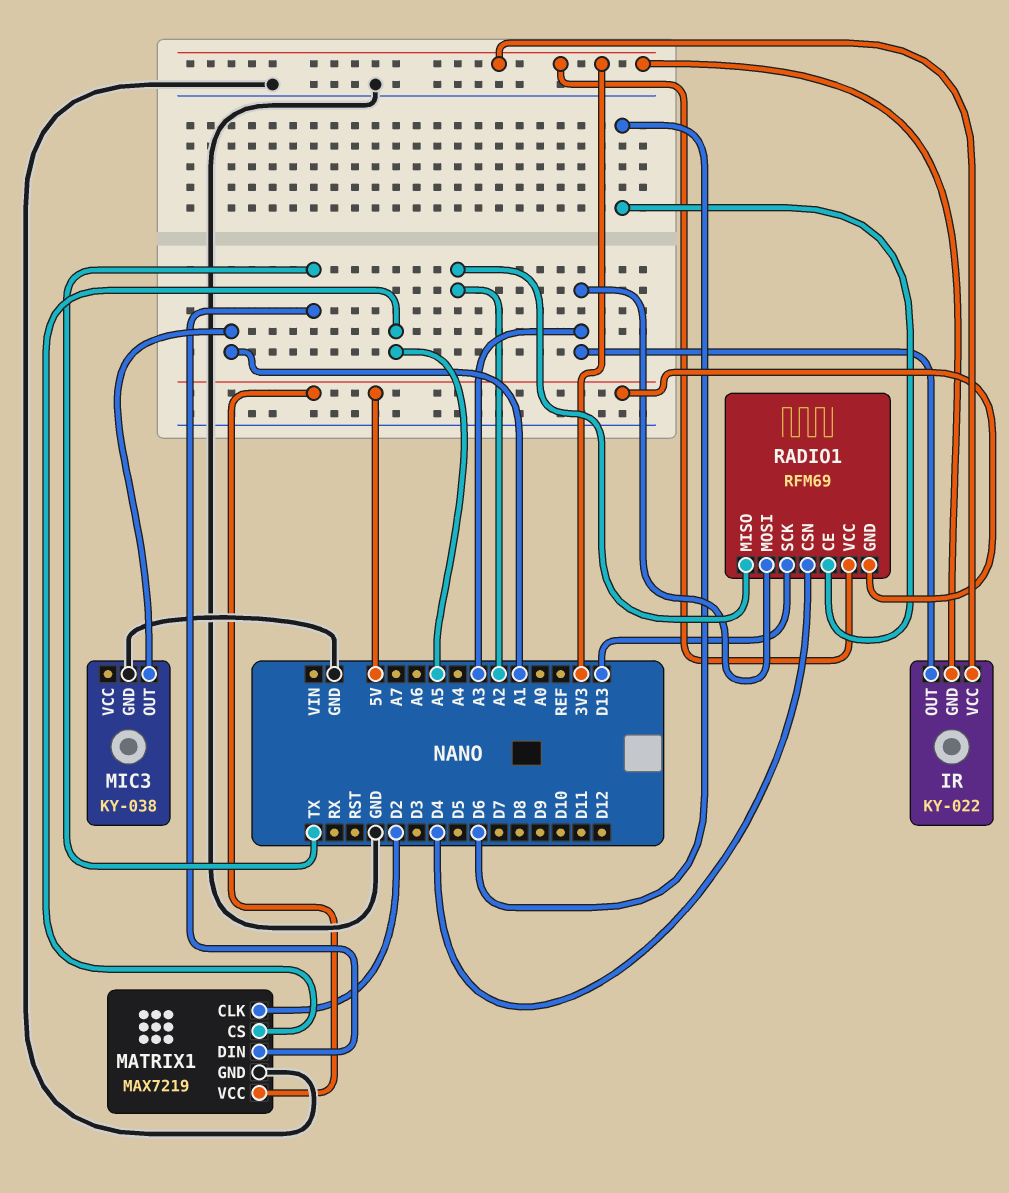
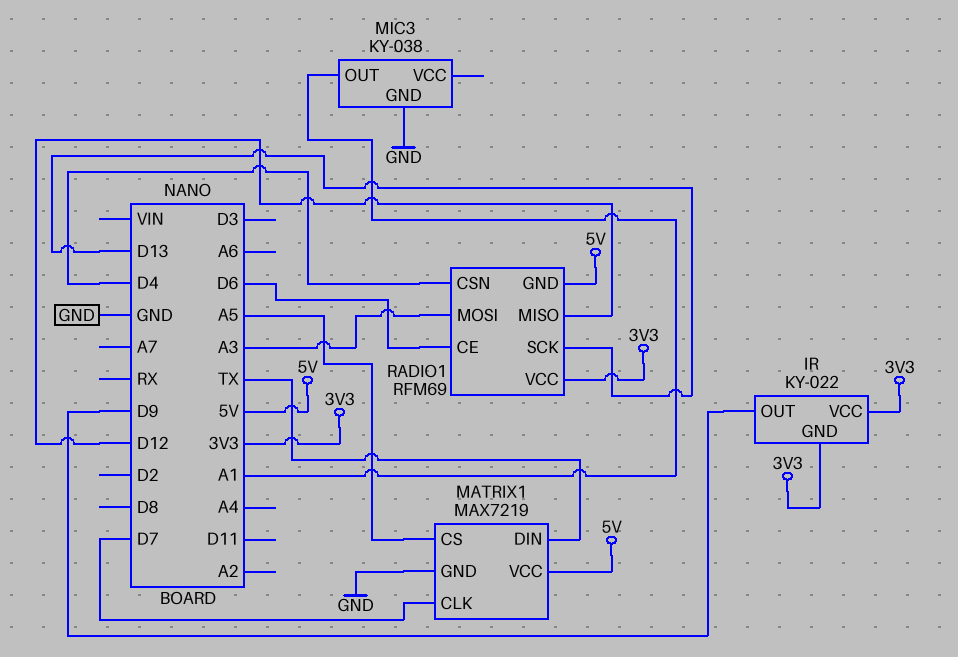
IR pin OUT: A3 -> D9
MATRIX1 pin CLK: D2 -> D7
RADIO1 pin MISO: A2 -> D12

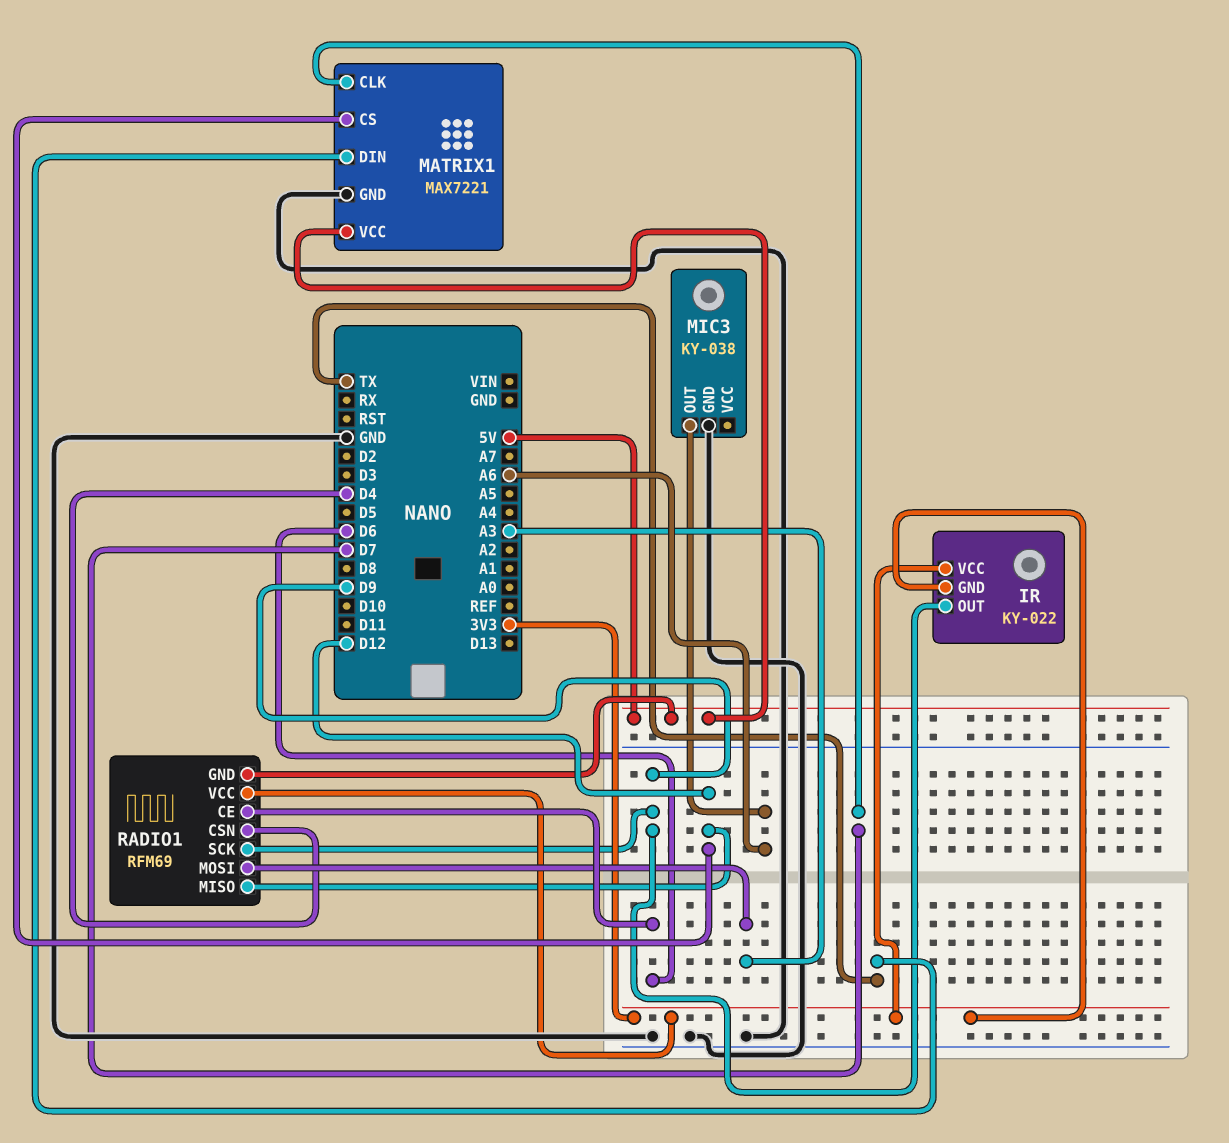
MATRIX1: MAX7219 -> MAX7221
MATRIX1 pin CS: A5 -> D12
MIC3 pin OUT: A1 -> A6
RADIO1 pin SCK: D13 -> D9

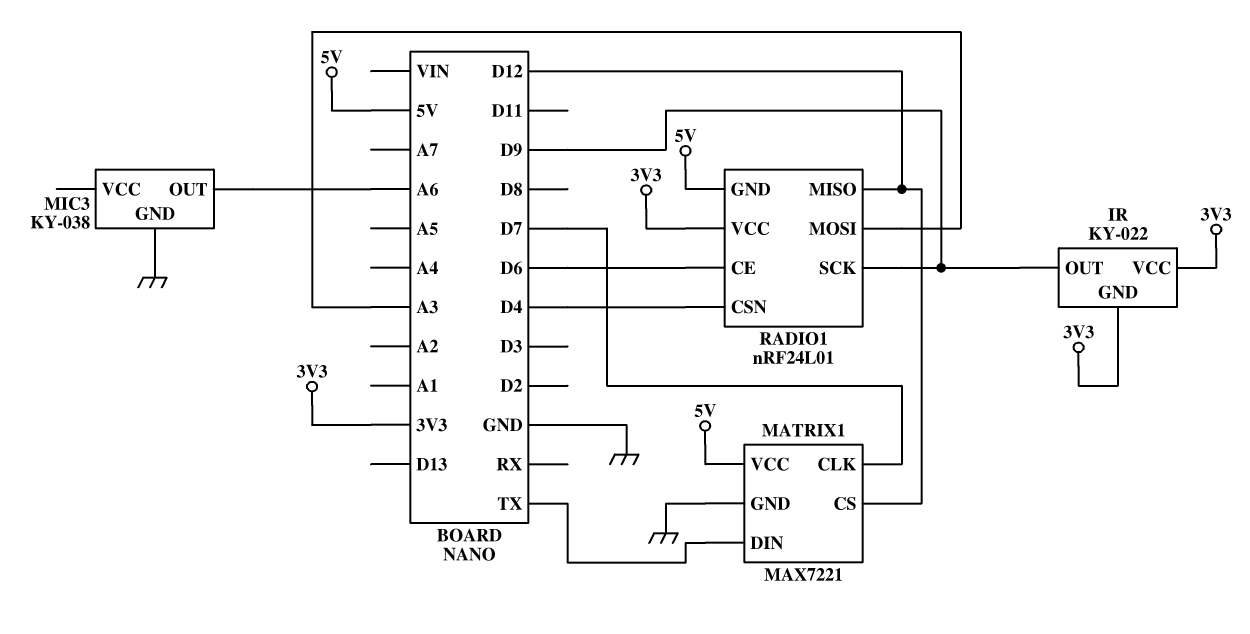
RADIO1: RFM69 -> nRF24L01

